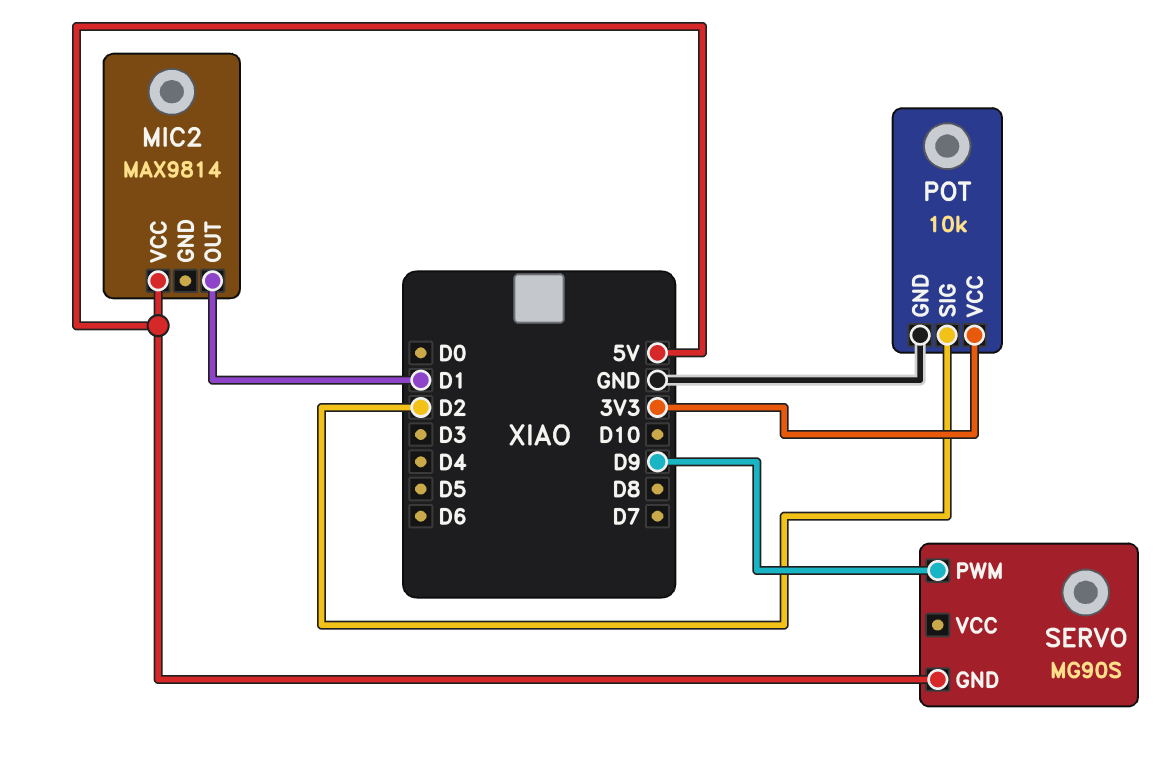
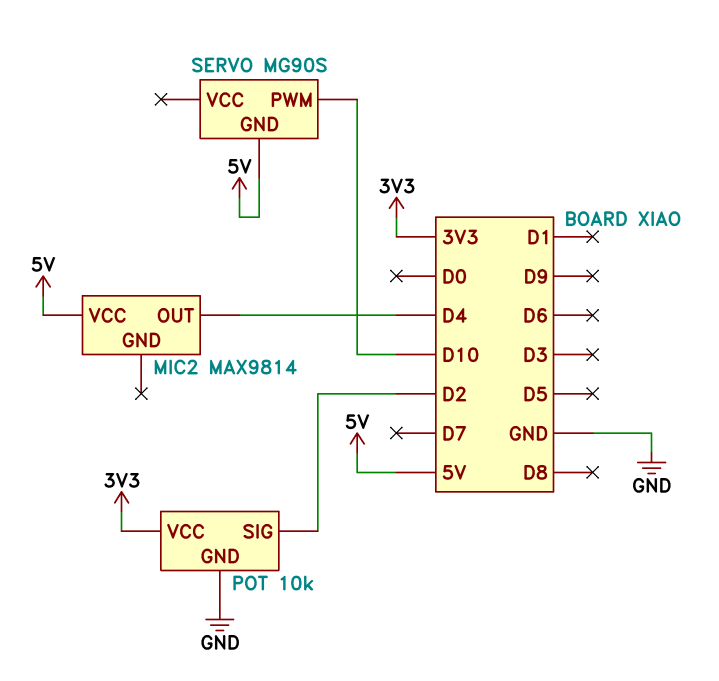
MIC2 pin OUT: D1 -> D4
SERVO pin PWM: D9 -> D10

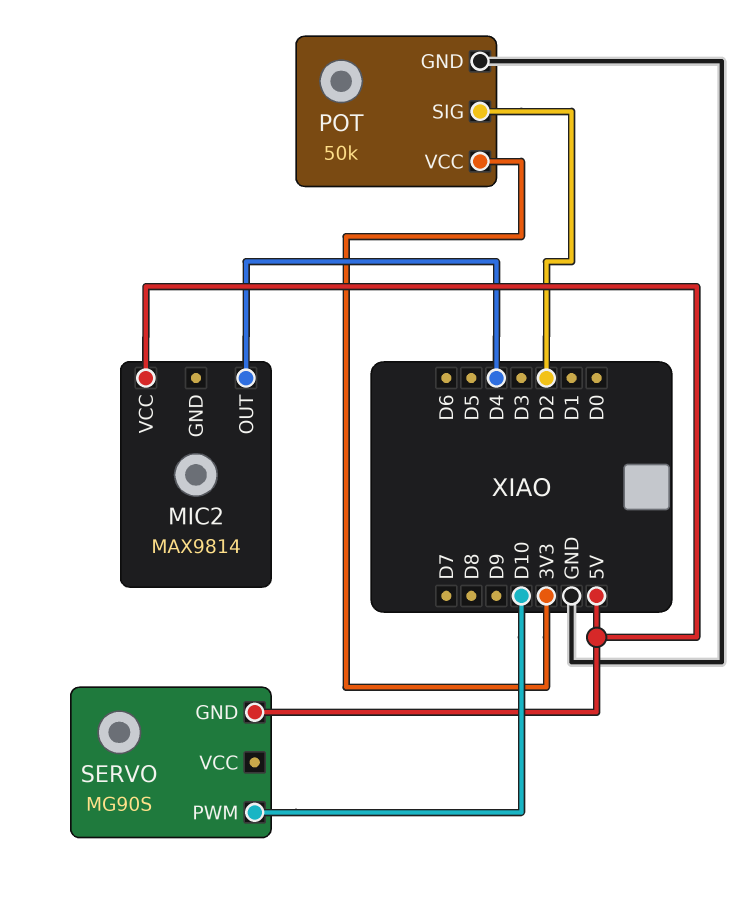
POT: 10k -> 50k

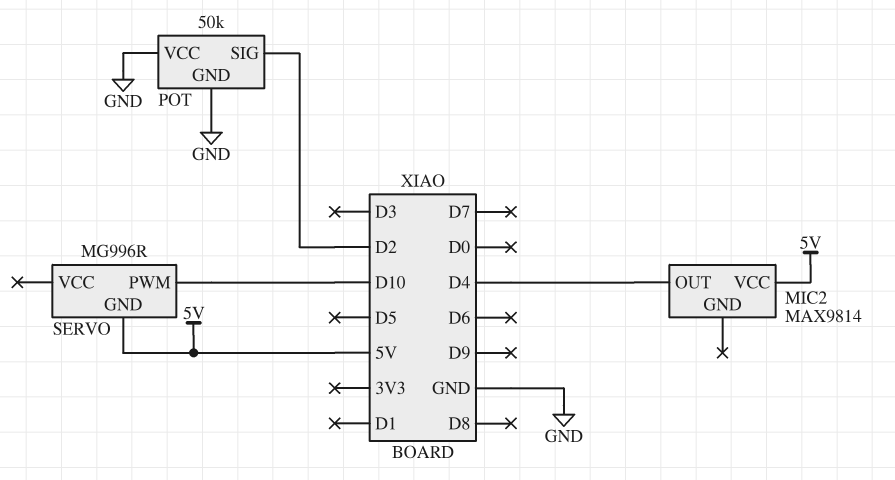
POT pin VCC: 3V3 -> GND
SERVO: MG90S -> MG996R

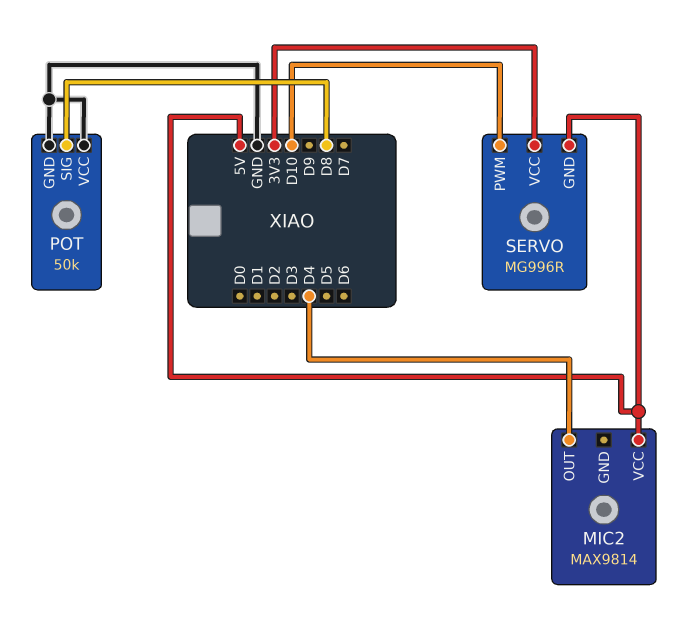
POT pin SIG: D2 -> D8
SERVO pin VCC: none -> 3V3

